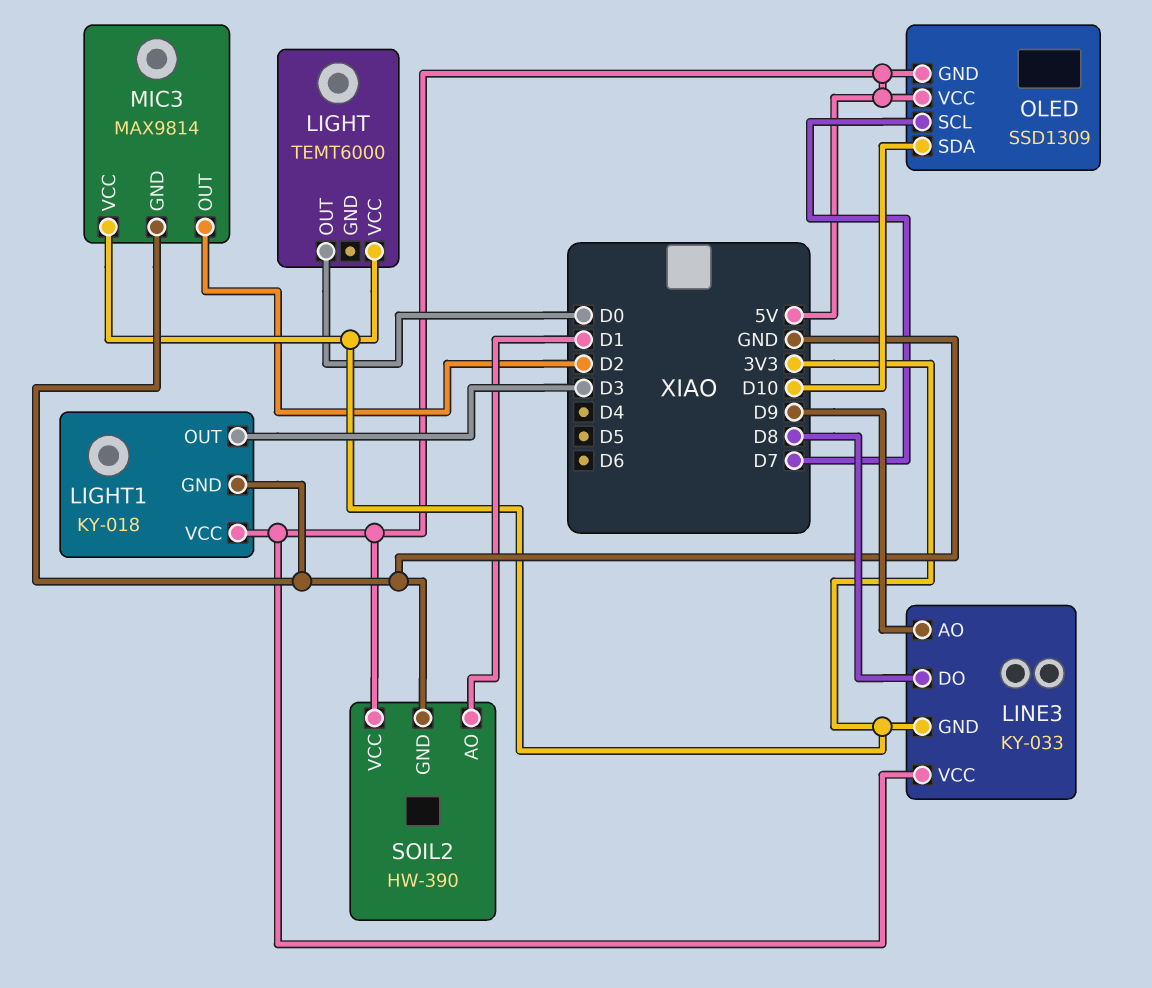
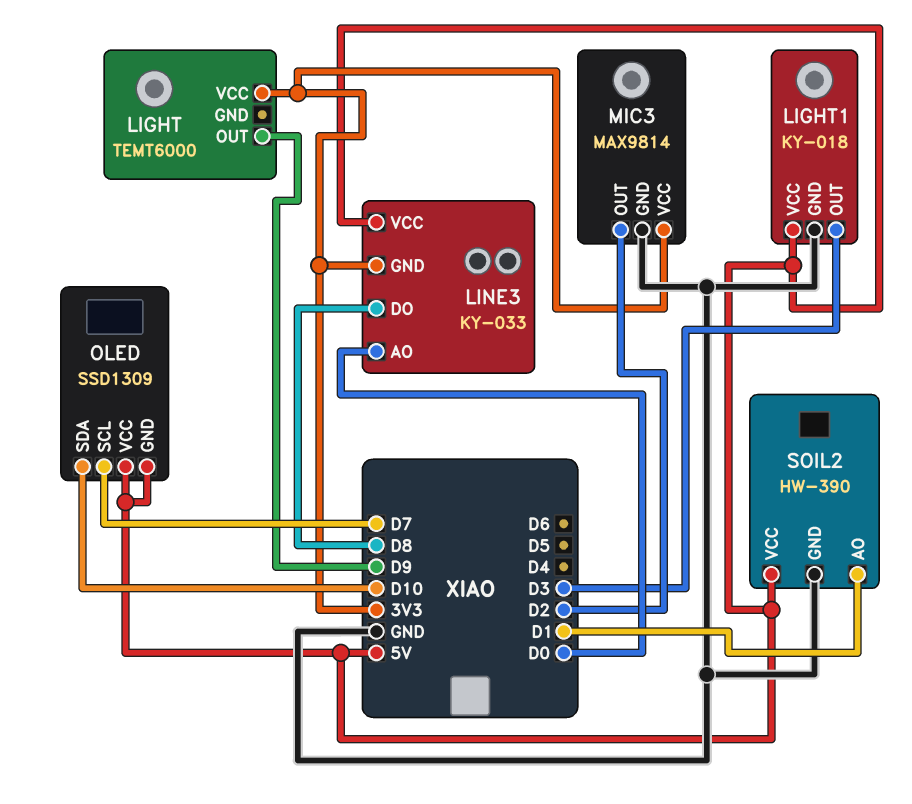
LIGHT pin OUT: D0 -> D9
LINE3 pin AO: D9 -> D0

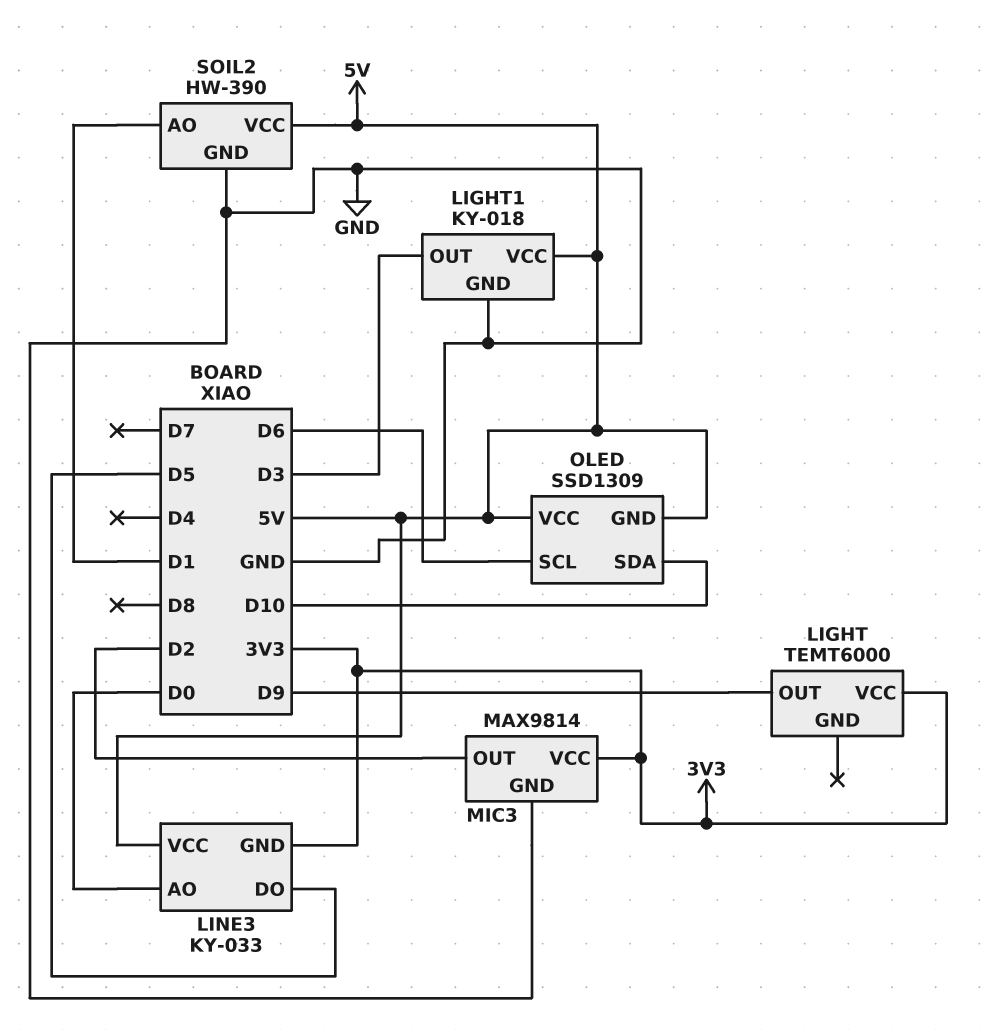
LINE3 pin DO: D8 -> D5
OLED pin SCL: D7 -> D6

